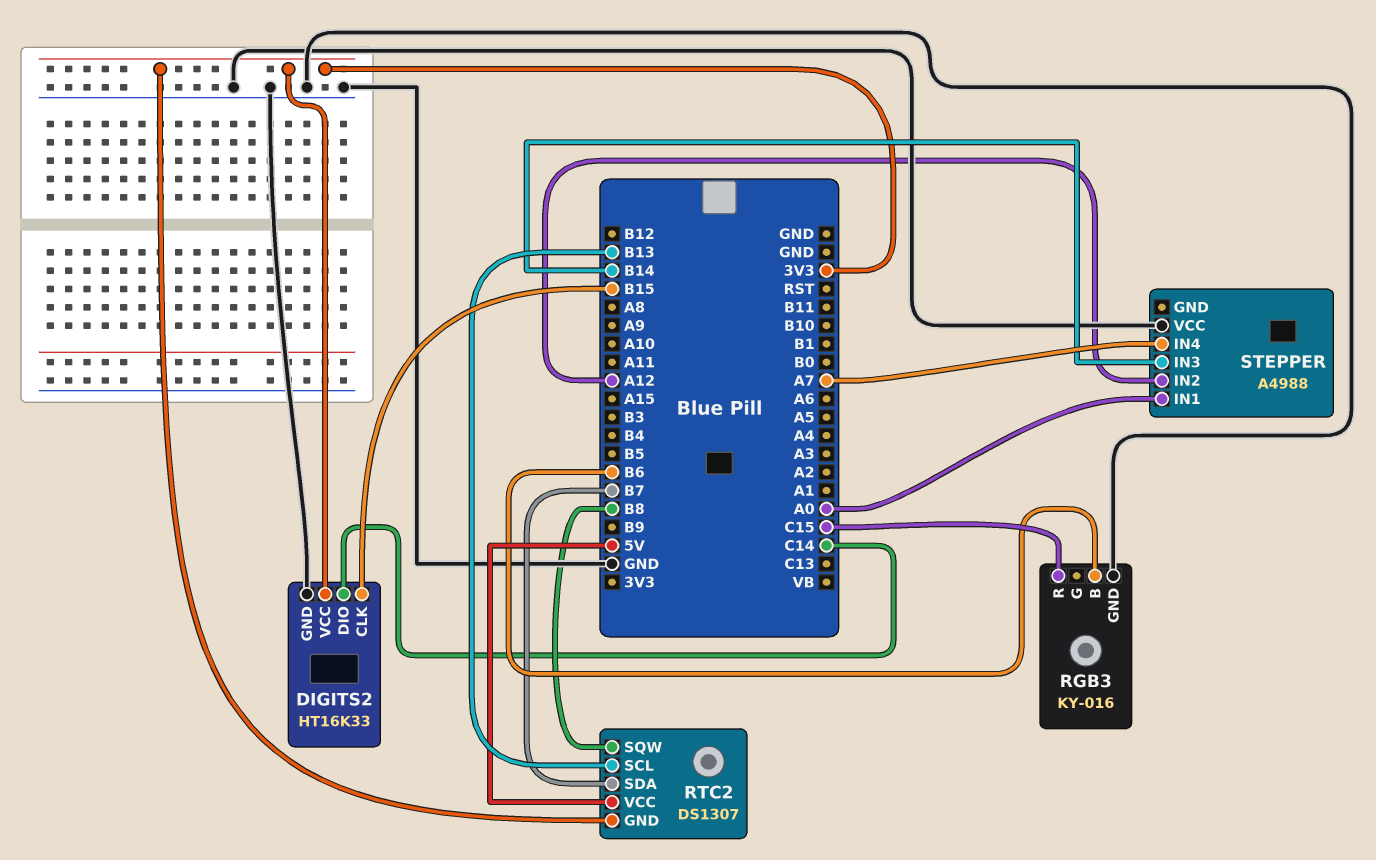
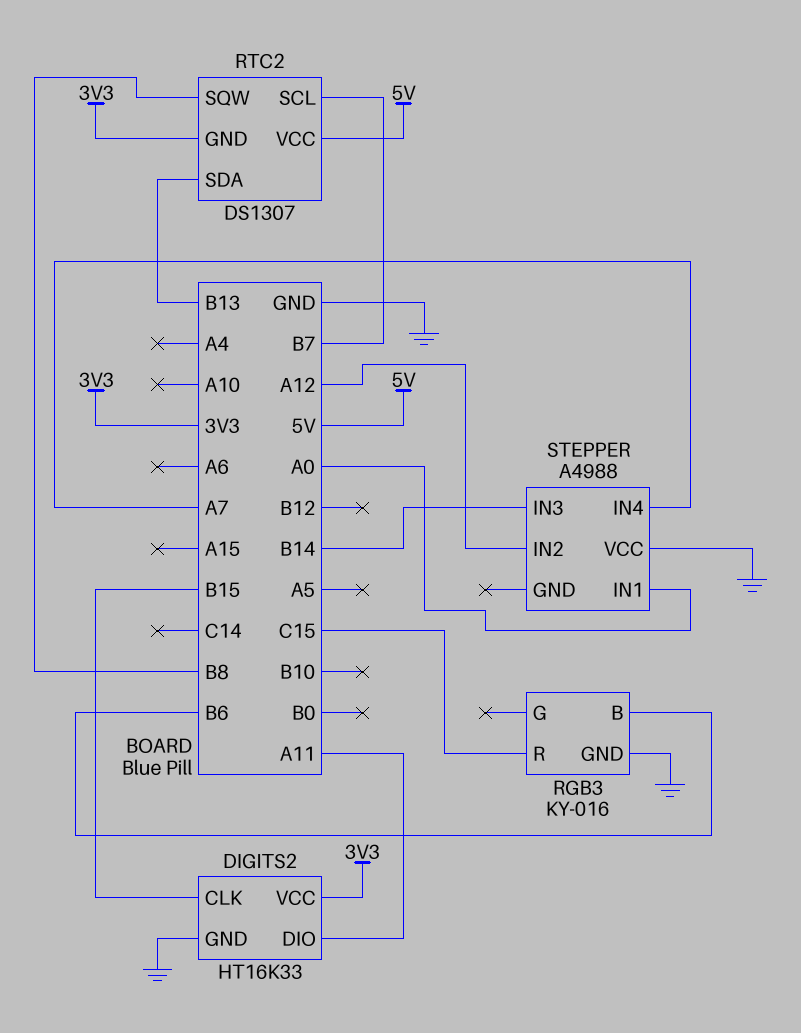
DIGITS2 pin DIO: C14 -> A11
RTC2 pin SCL: B13 -> B7
RTC2 pin SDA: B7 -> B13

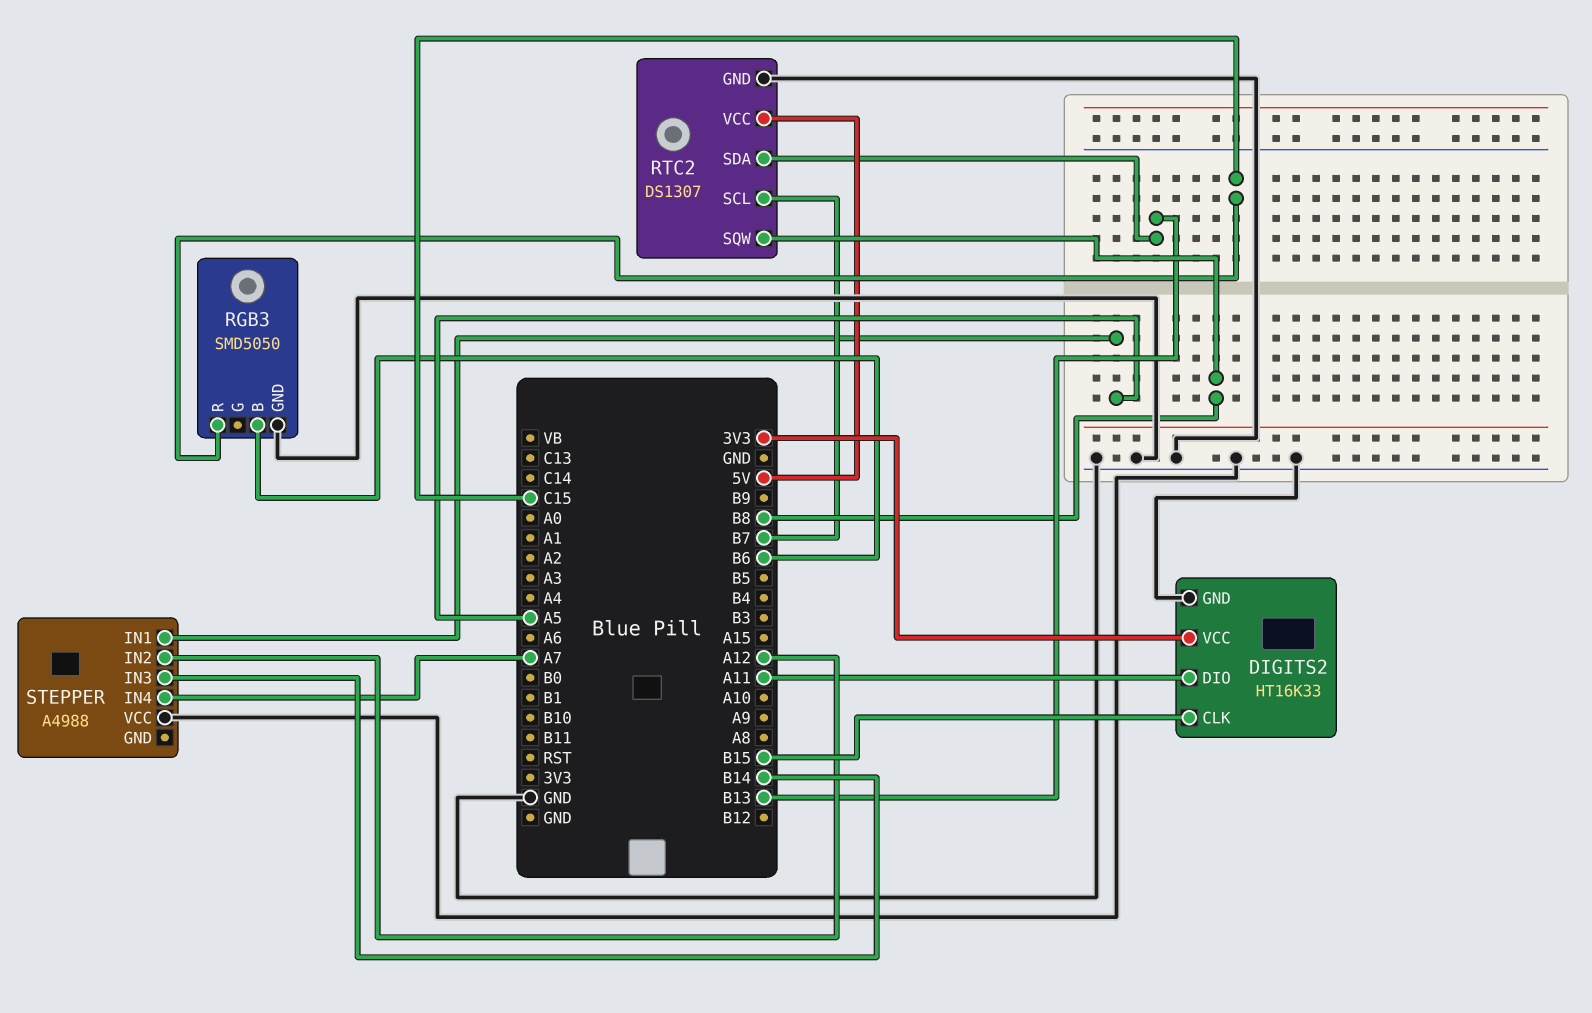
RGB3: KY-016 -> SMD5050
RTC2 pin GND: 3V3 -> GND
STEPPER pin IN1: A0 -> A5

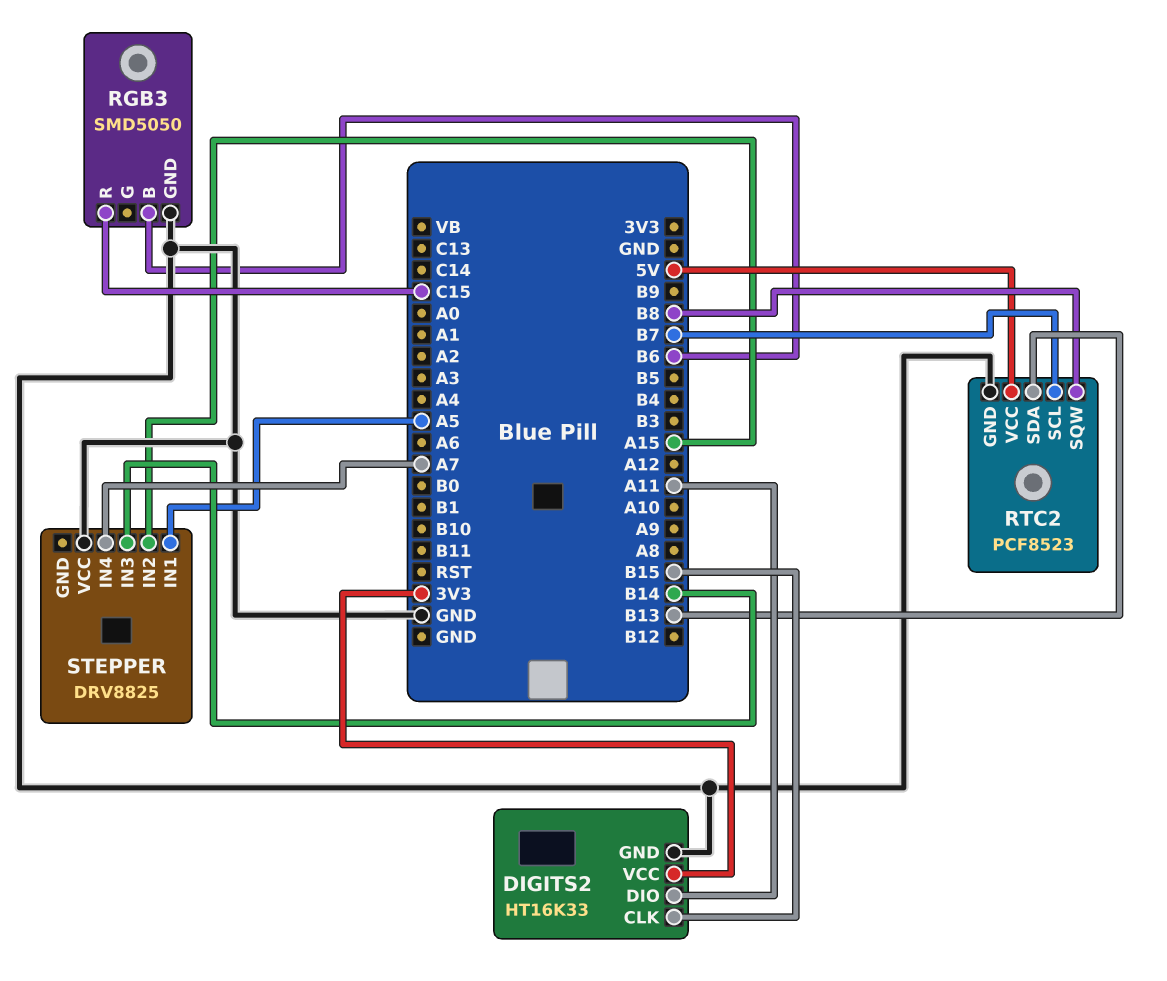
RTC2: DS1307 -> PCF8523
STEPPER: A4988 -> DRV8825
STEPPER pin IN2: A12 -> A15

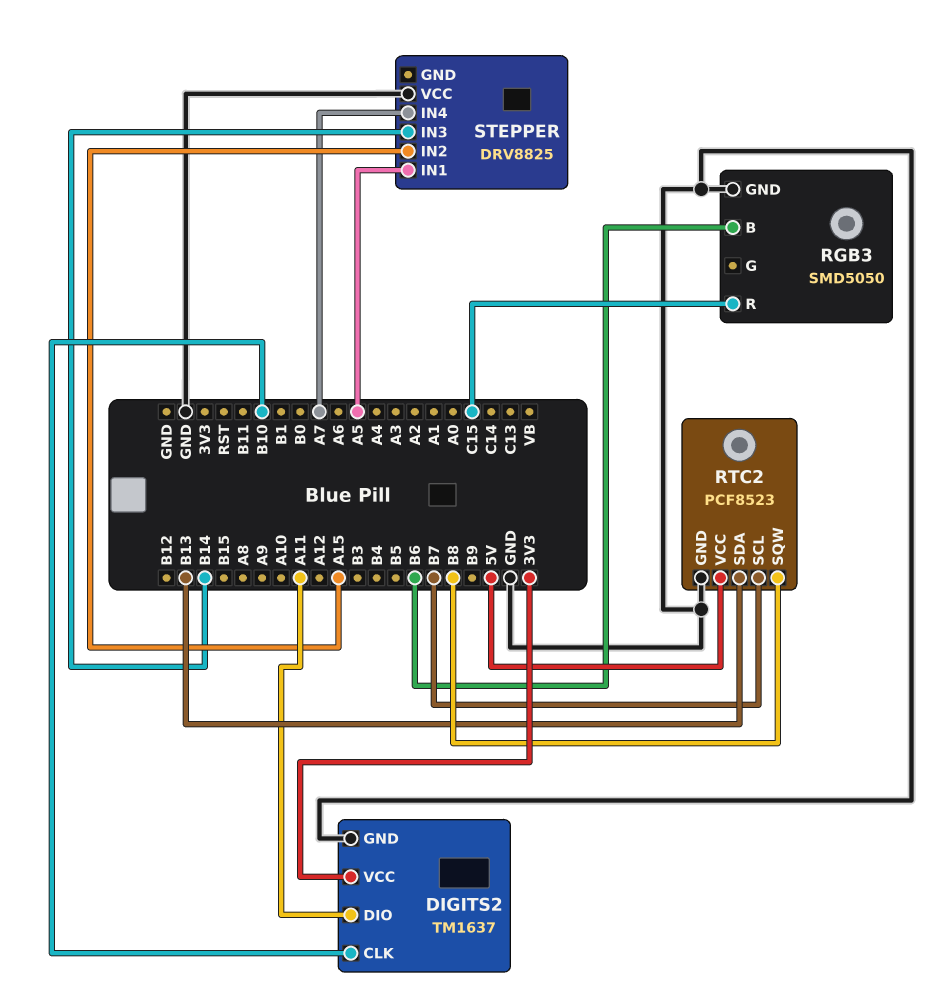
DIGITS2: HT16K33 -> TM1637
DIGITS2 pin CLK: B15 -> B10

